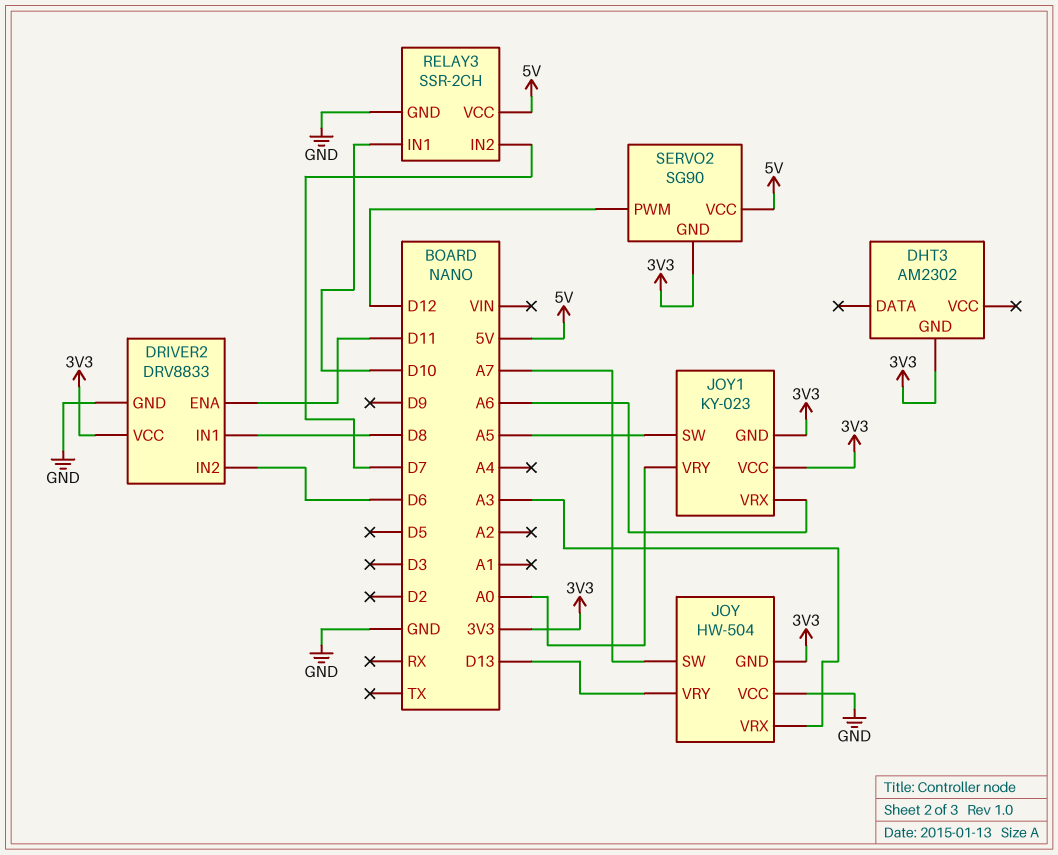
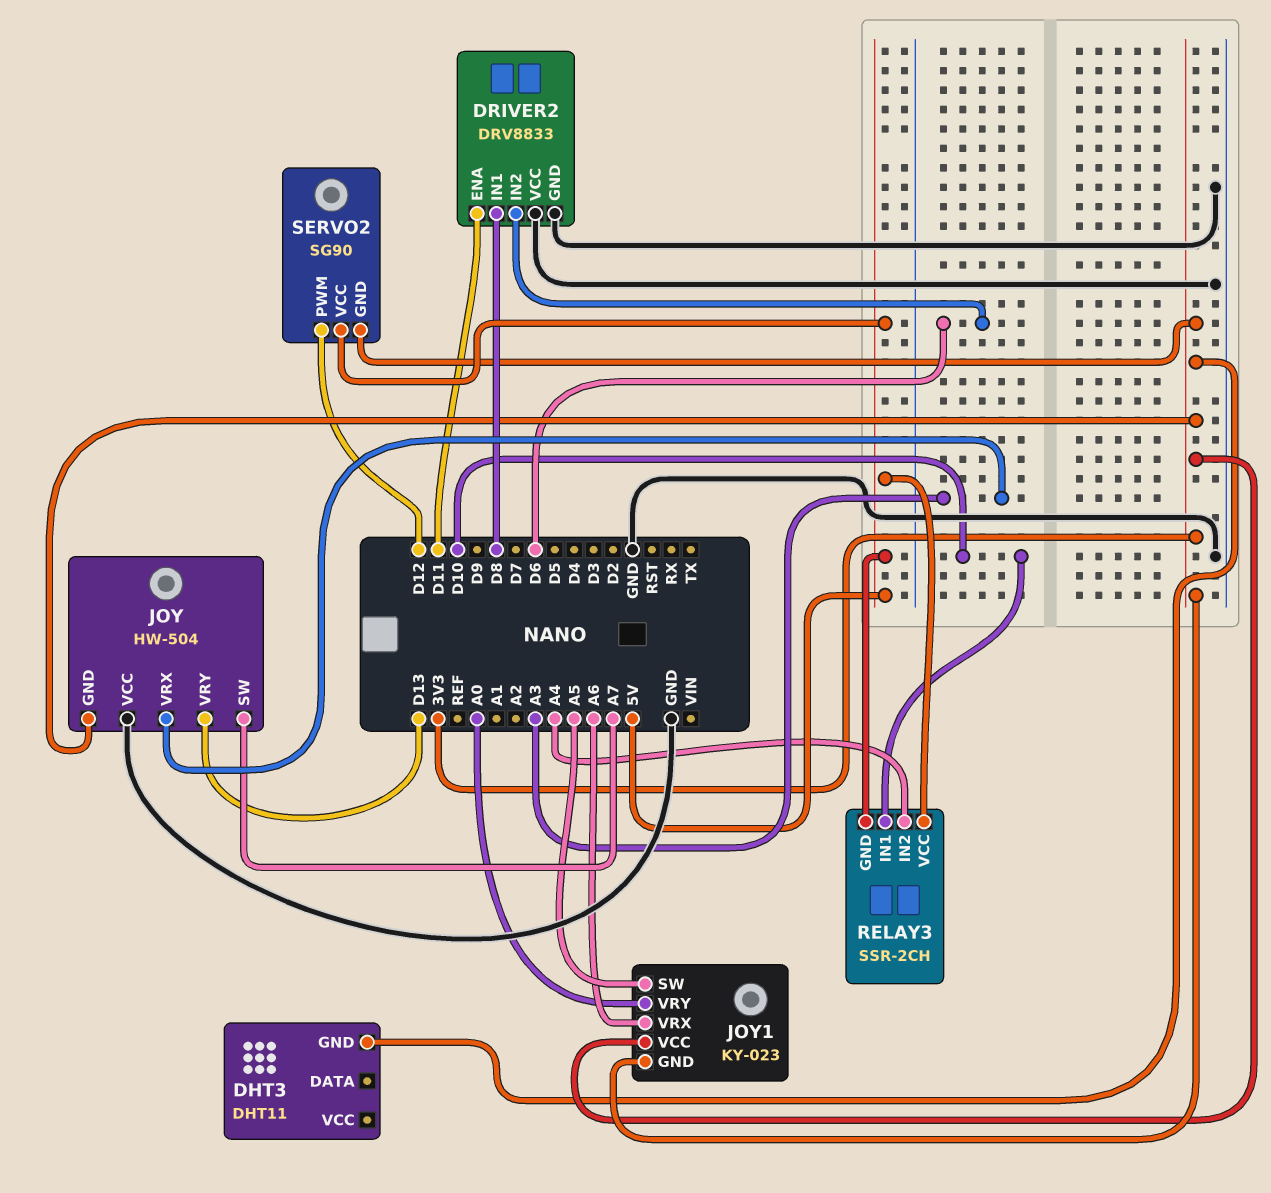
DHT3: AM2302 -> DHT11
DRIVER2 pin VCC: 3V3 -> GND
RELAY3 pin GND: GND -> 5V
RELAY3 pin IN2: D7 -> A4

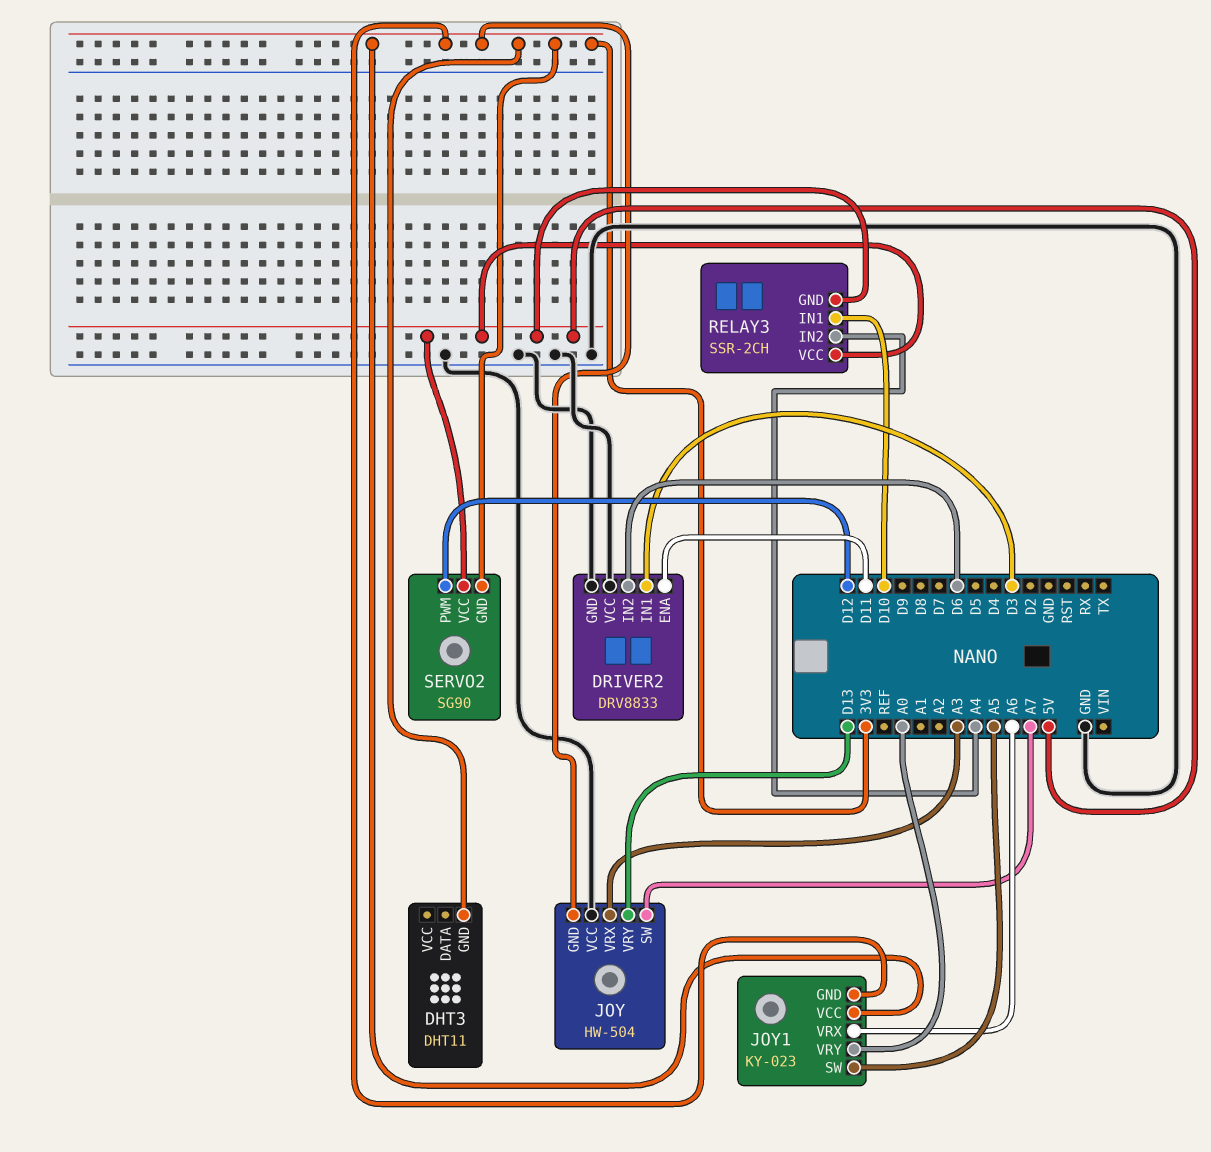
DRIVER2 pin IN1: D8 -> D3

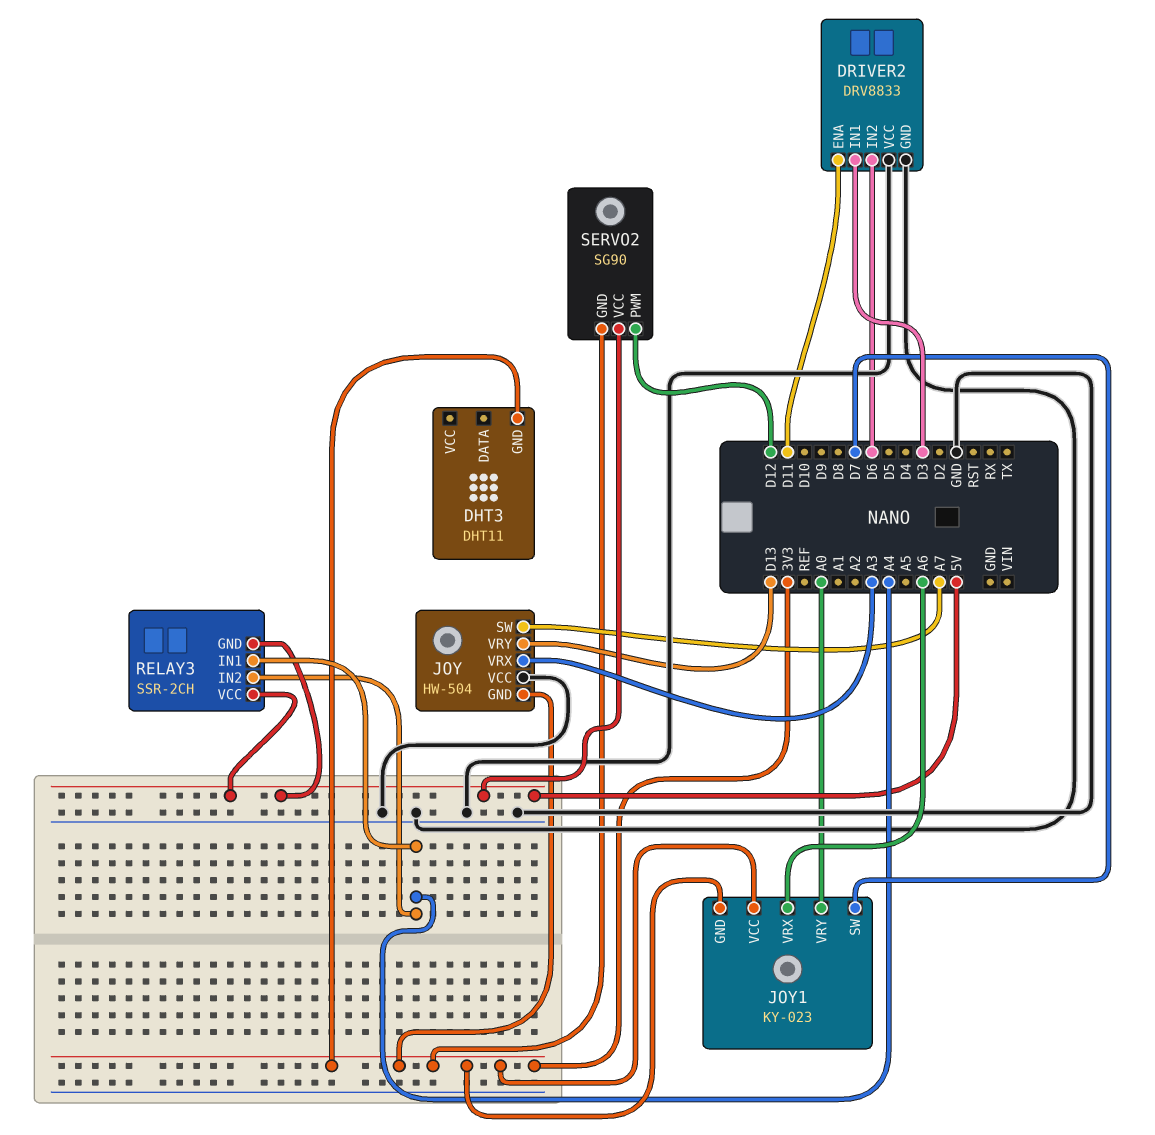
JOY1 pin SW: A5 -> D7
RELAY3 pin IN1: D10 -> A4

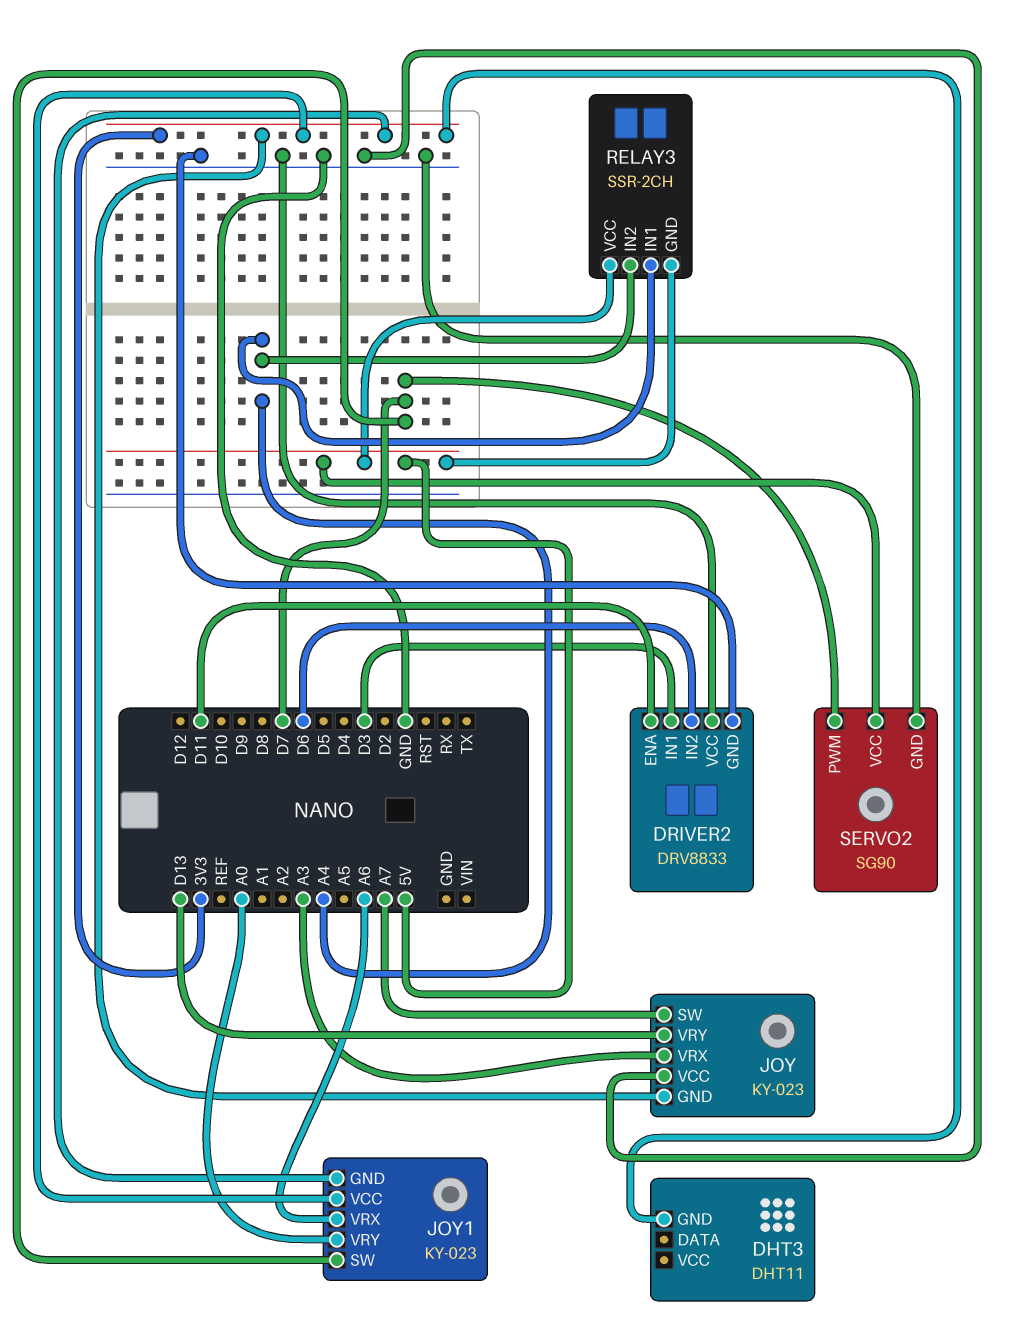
JOY: HW-504 -> KY-023
SERVO2 pin GND: 3V3 -> GND
SERVO2 pin PWM: D12 -> D7

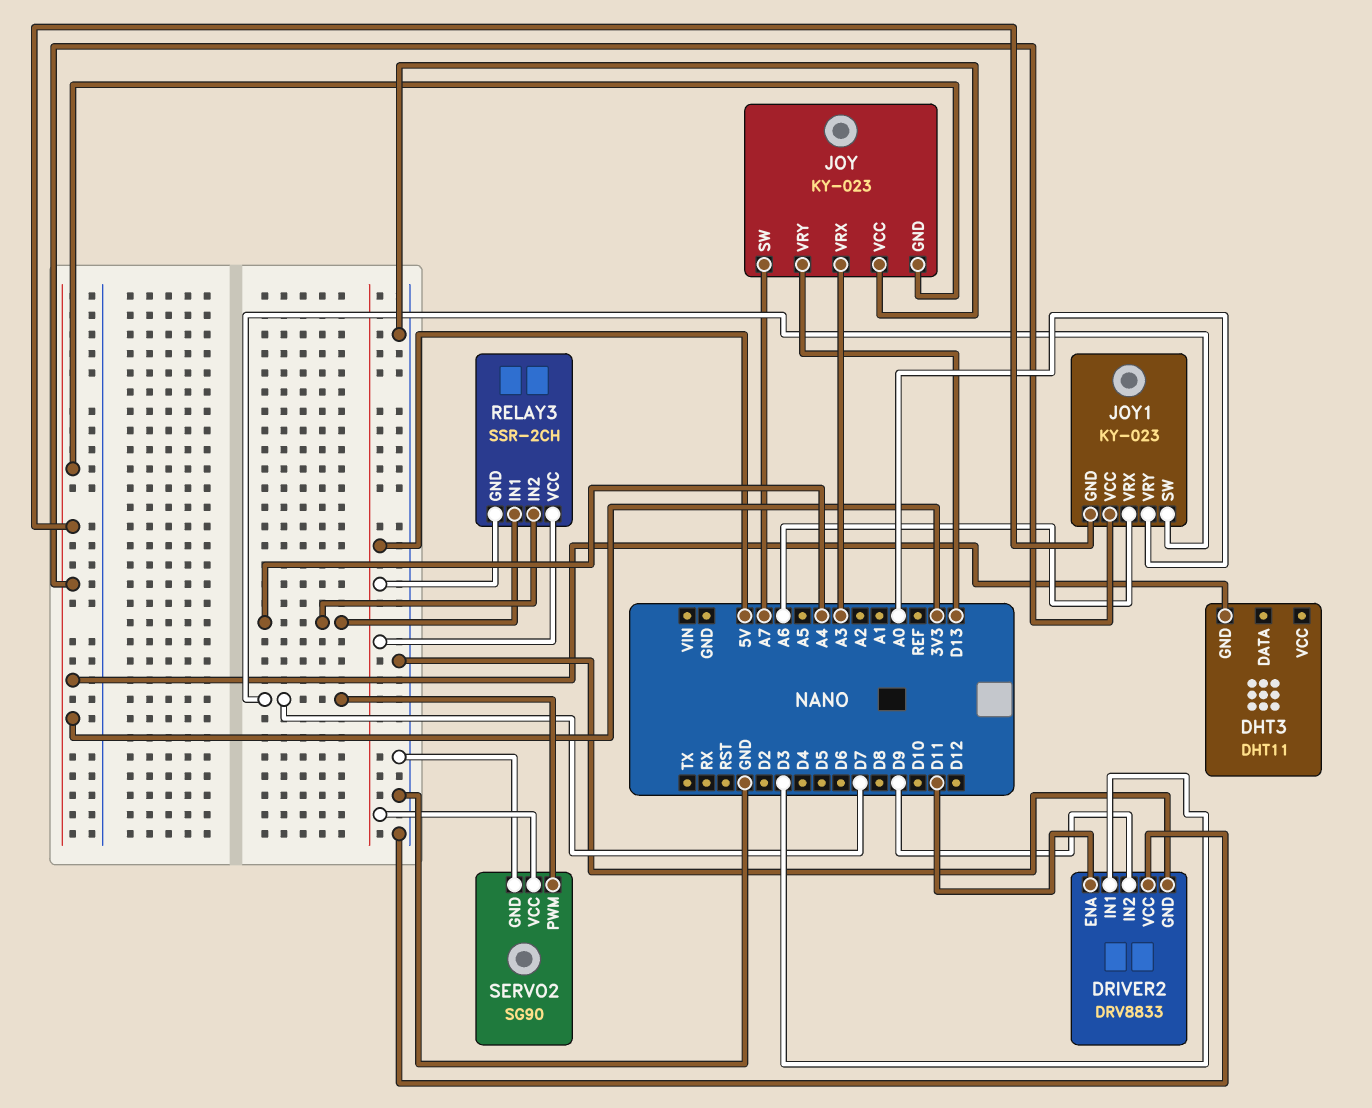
DRIVER2 pin IN2: D6 -> D9

